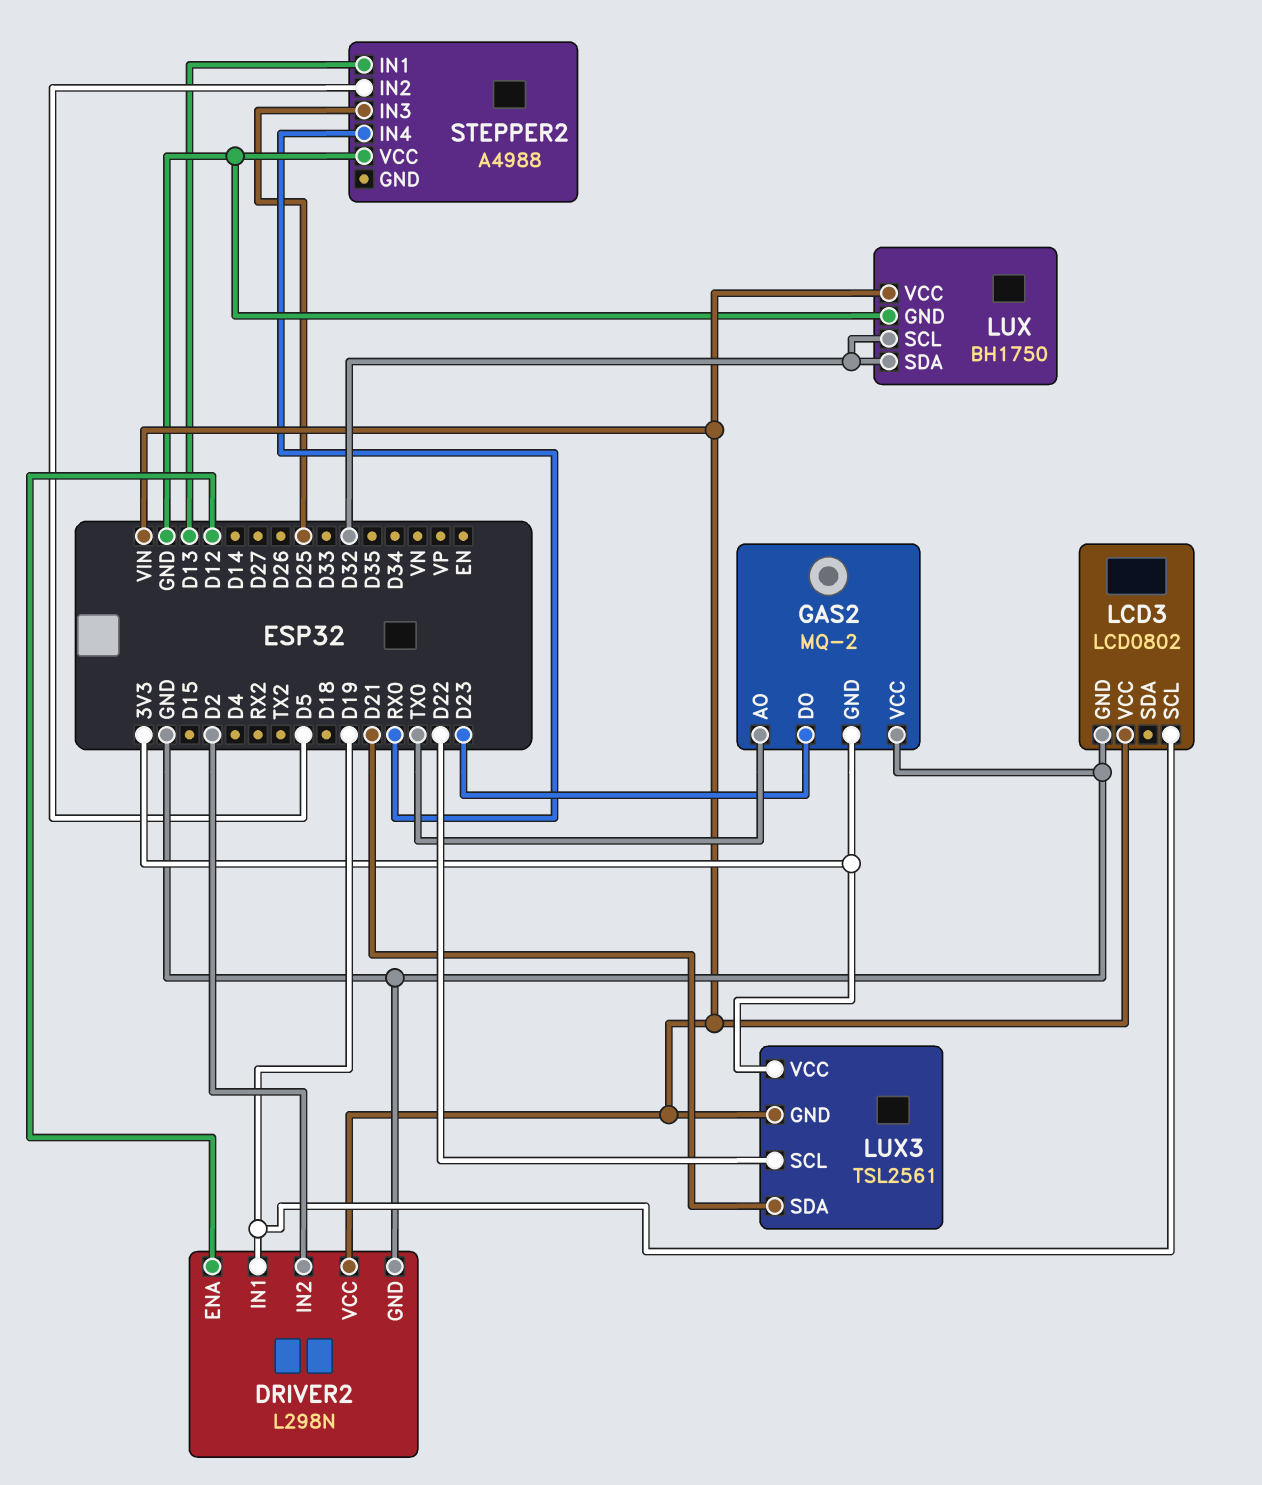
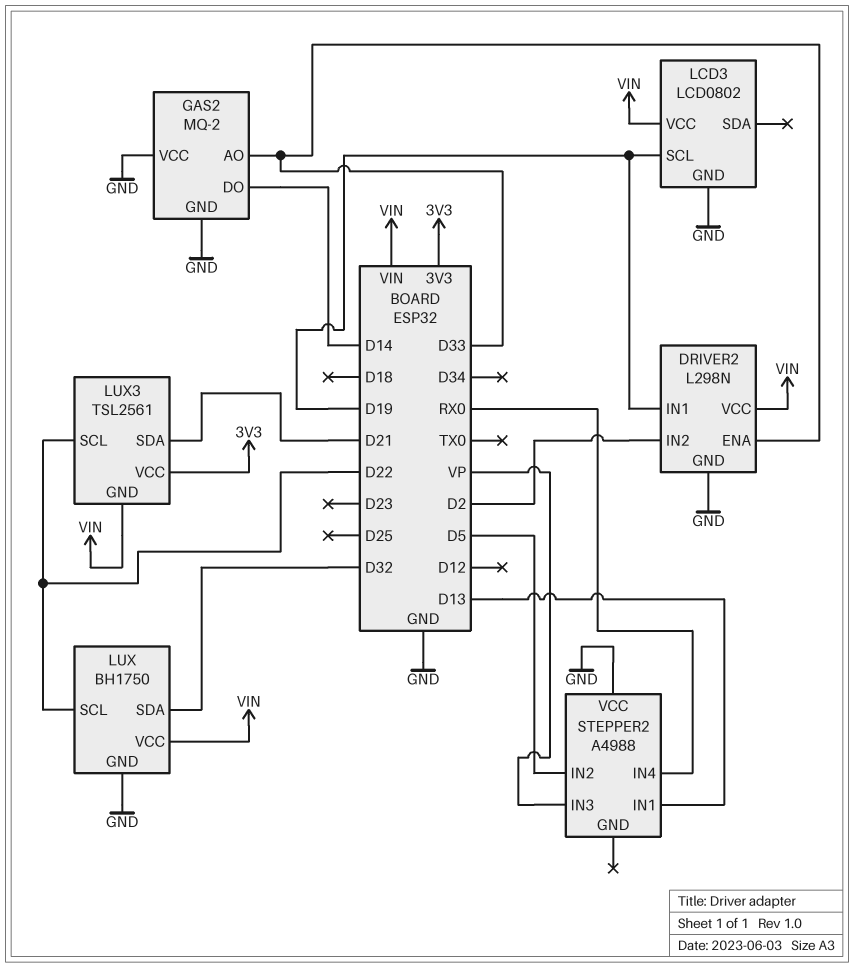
DRIVER2 pin ENA: D12 -> D33
GAS2 pin AO: TX0 -> D33
GAS2 pin DO: D23 -> D14
GAS2 pin GND: 3V3 -> GND
LUX pin SCL: D32 -> D22
STEPPER2 pin IN3: D25 -> VP

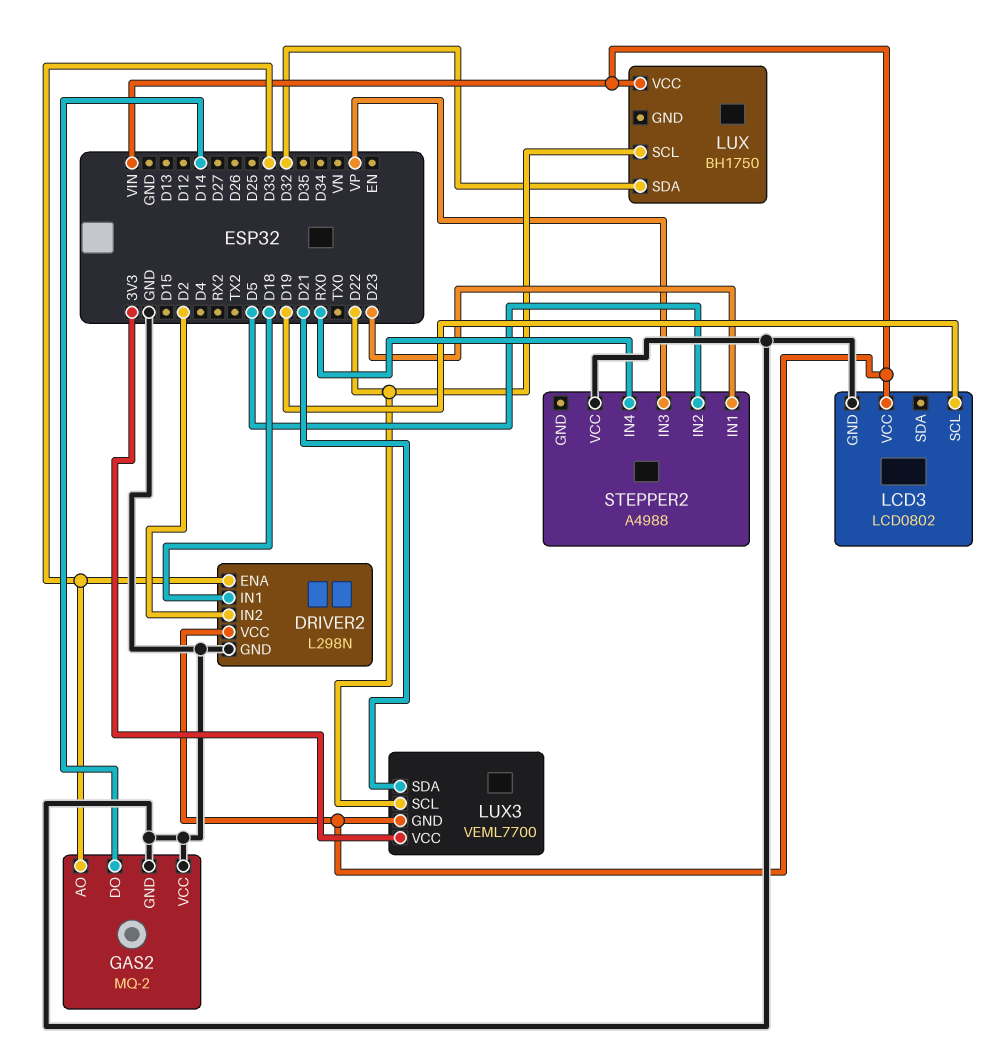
DRIVER2 pin IN1: D19 -> D18
LUX pin GND: GND -> none
LUX3: TSL2561 -> VEML7700
STEPPER2 pin IN1: D13 -> D23

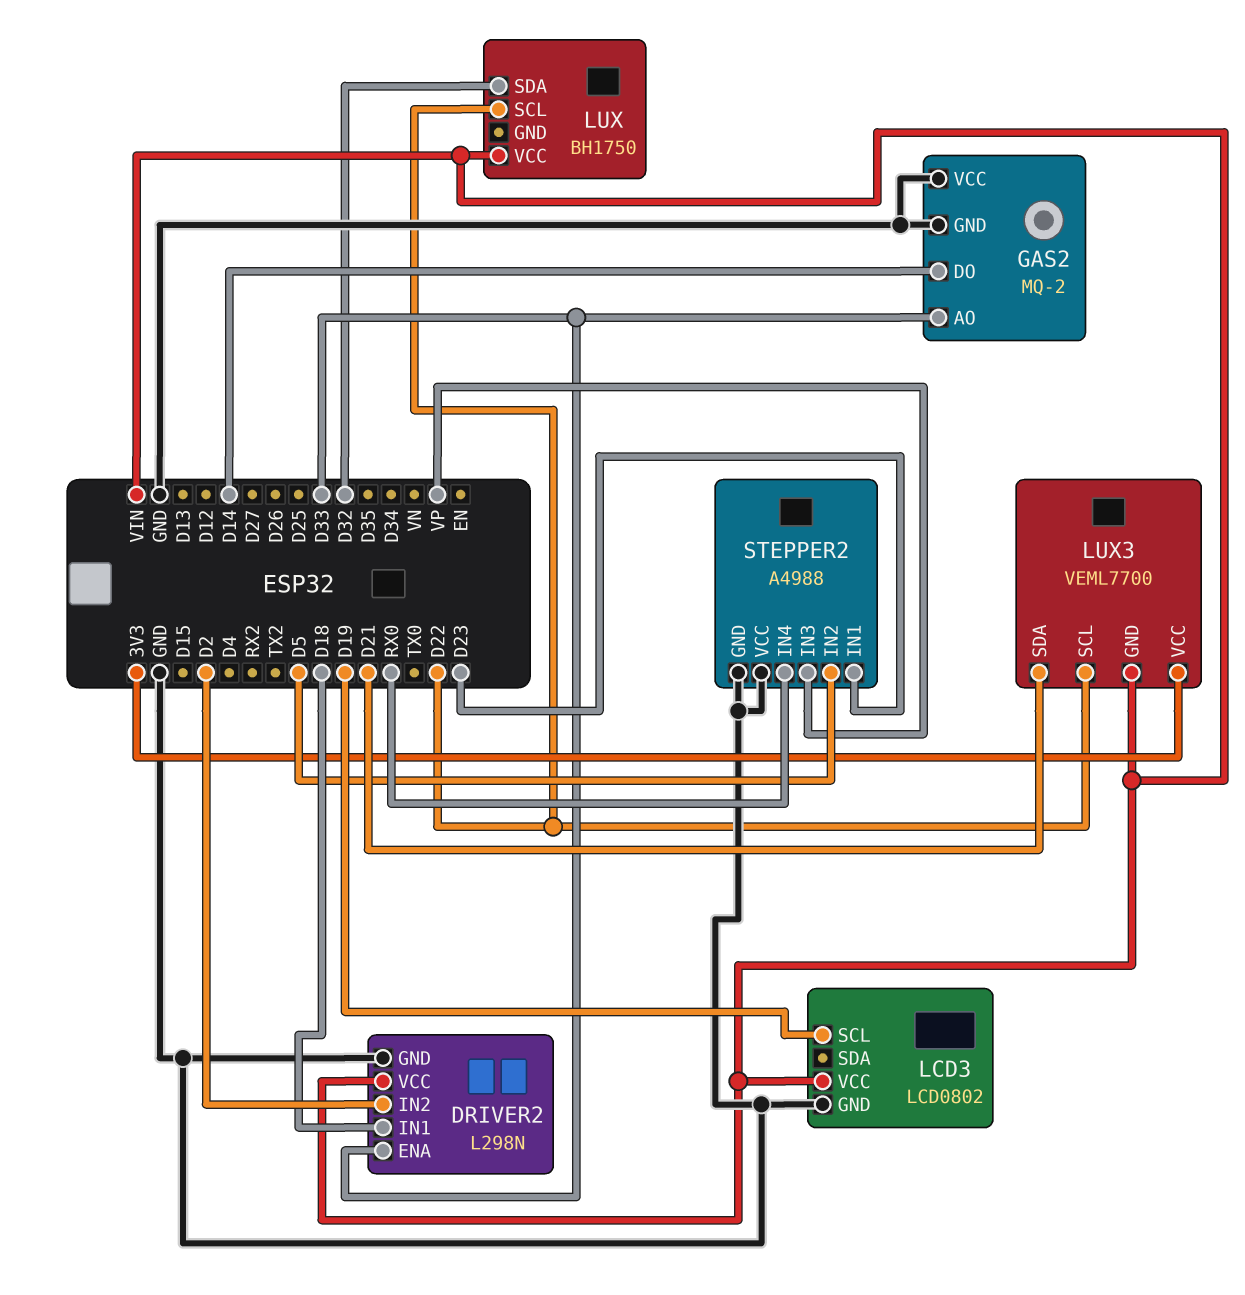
STEPPER2 pin GND: none -> GND

